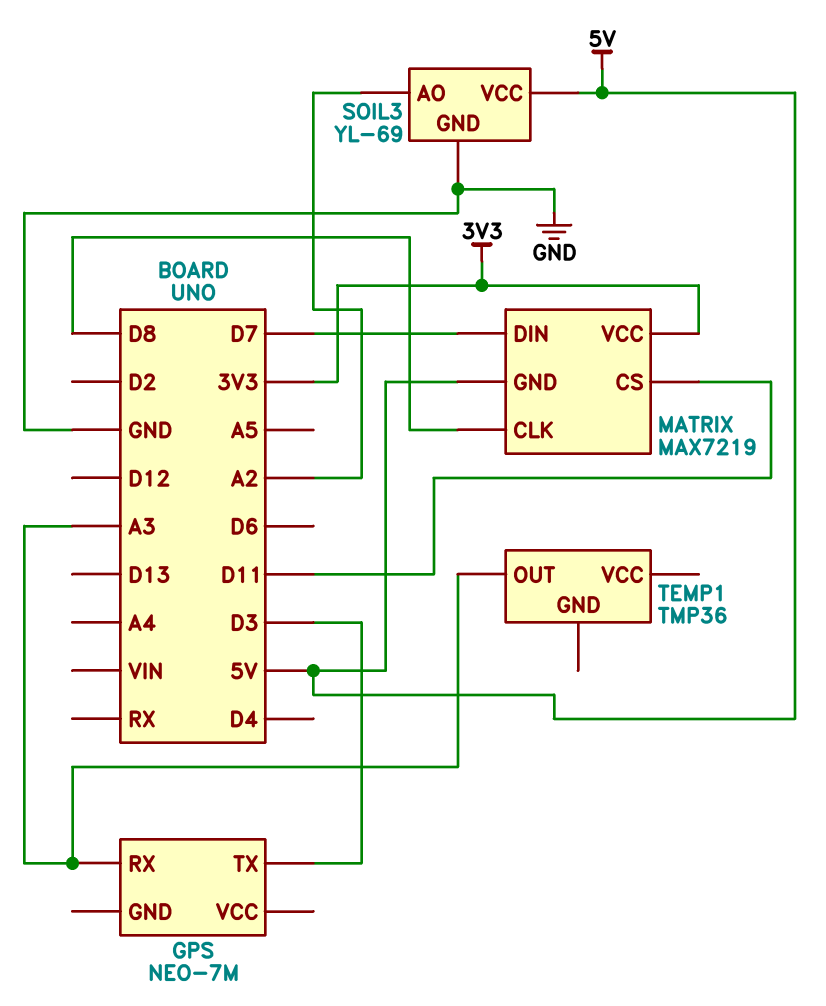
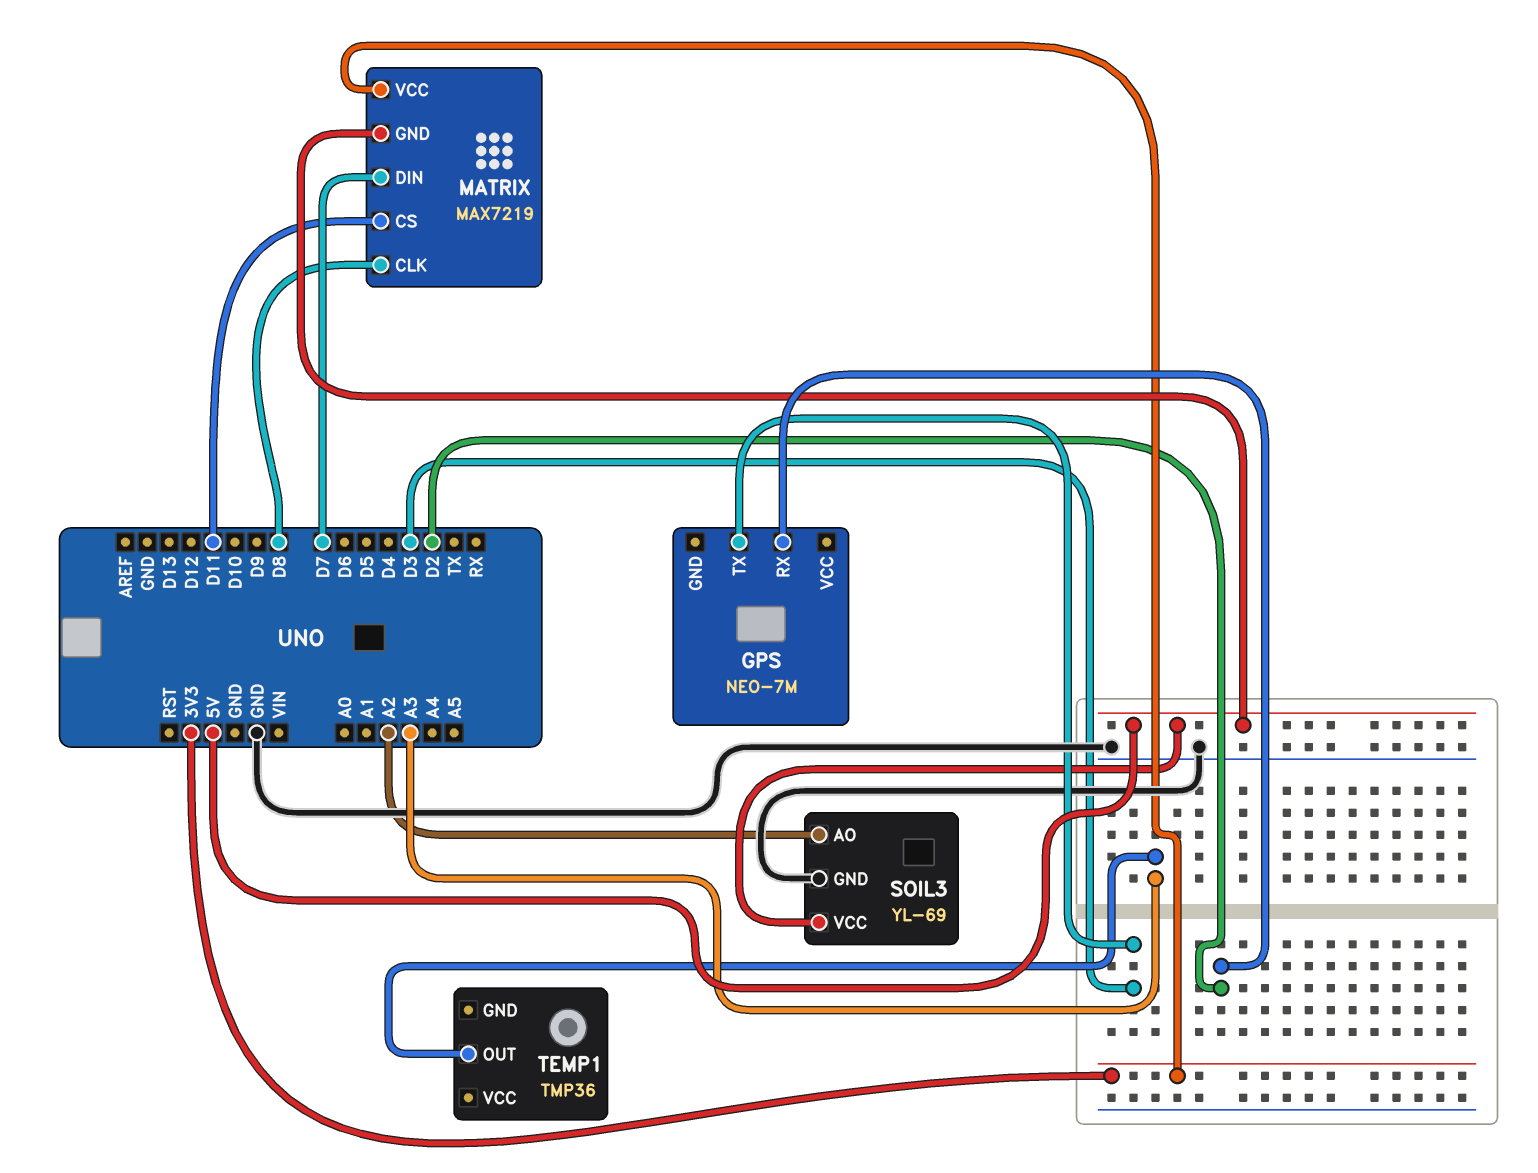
GPS pin RX: A3 -> D2

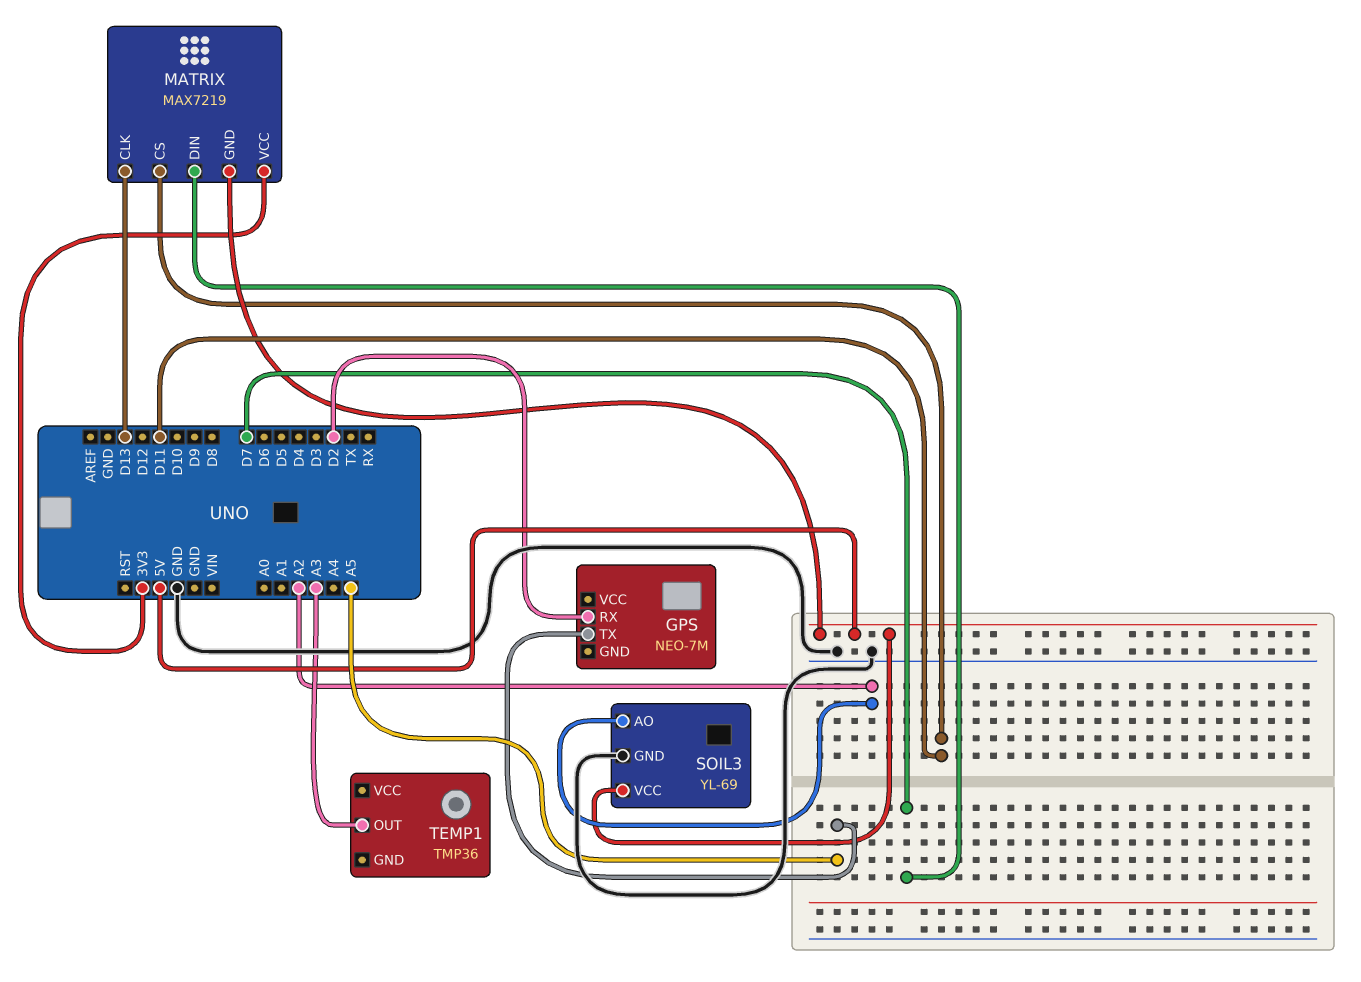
GPS pin TX: D3 -> A5
MATRIX pin CLK: D8 -> D13

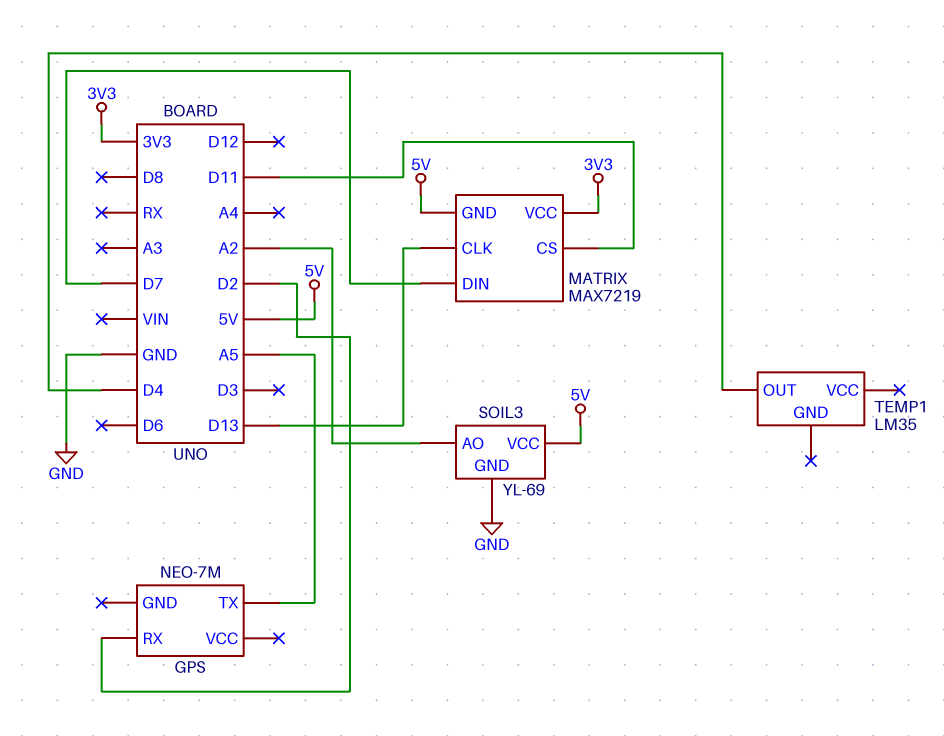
TEMP1: TMP36 -> LM35
TEMP1 pin OUT: A3 -> D4

